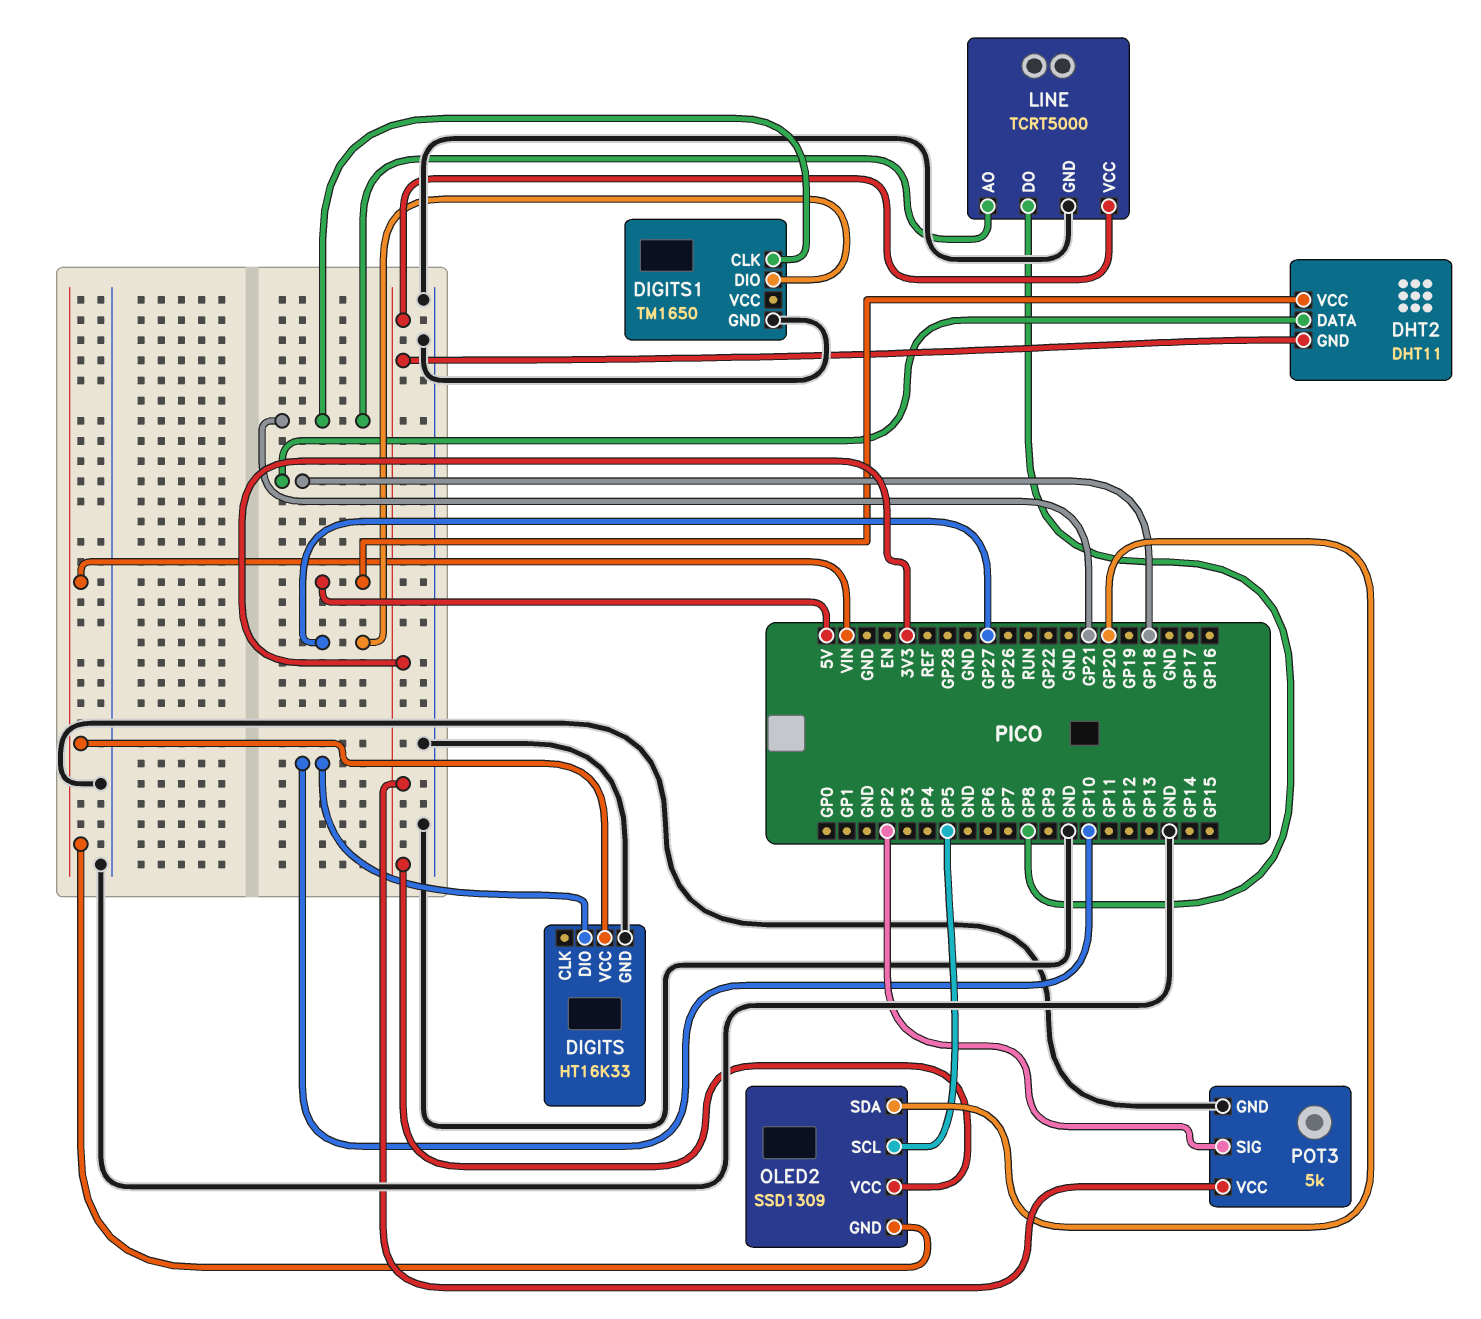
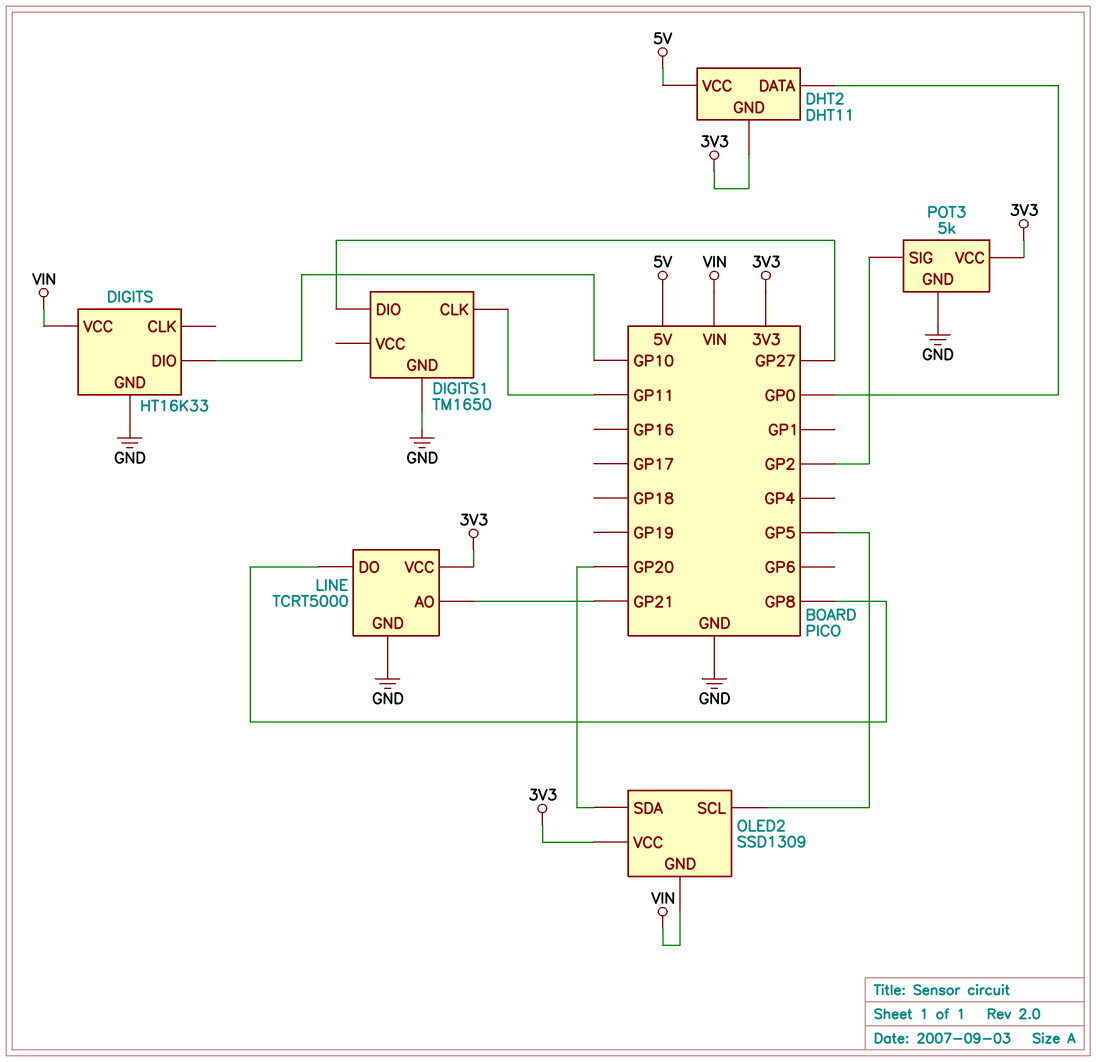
DHT2 pin DATA: GP18 -> GP0
DIGITS1 pin CLK: GP21 -> GP11

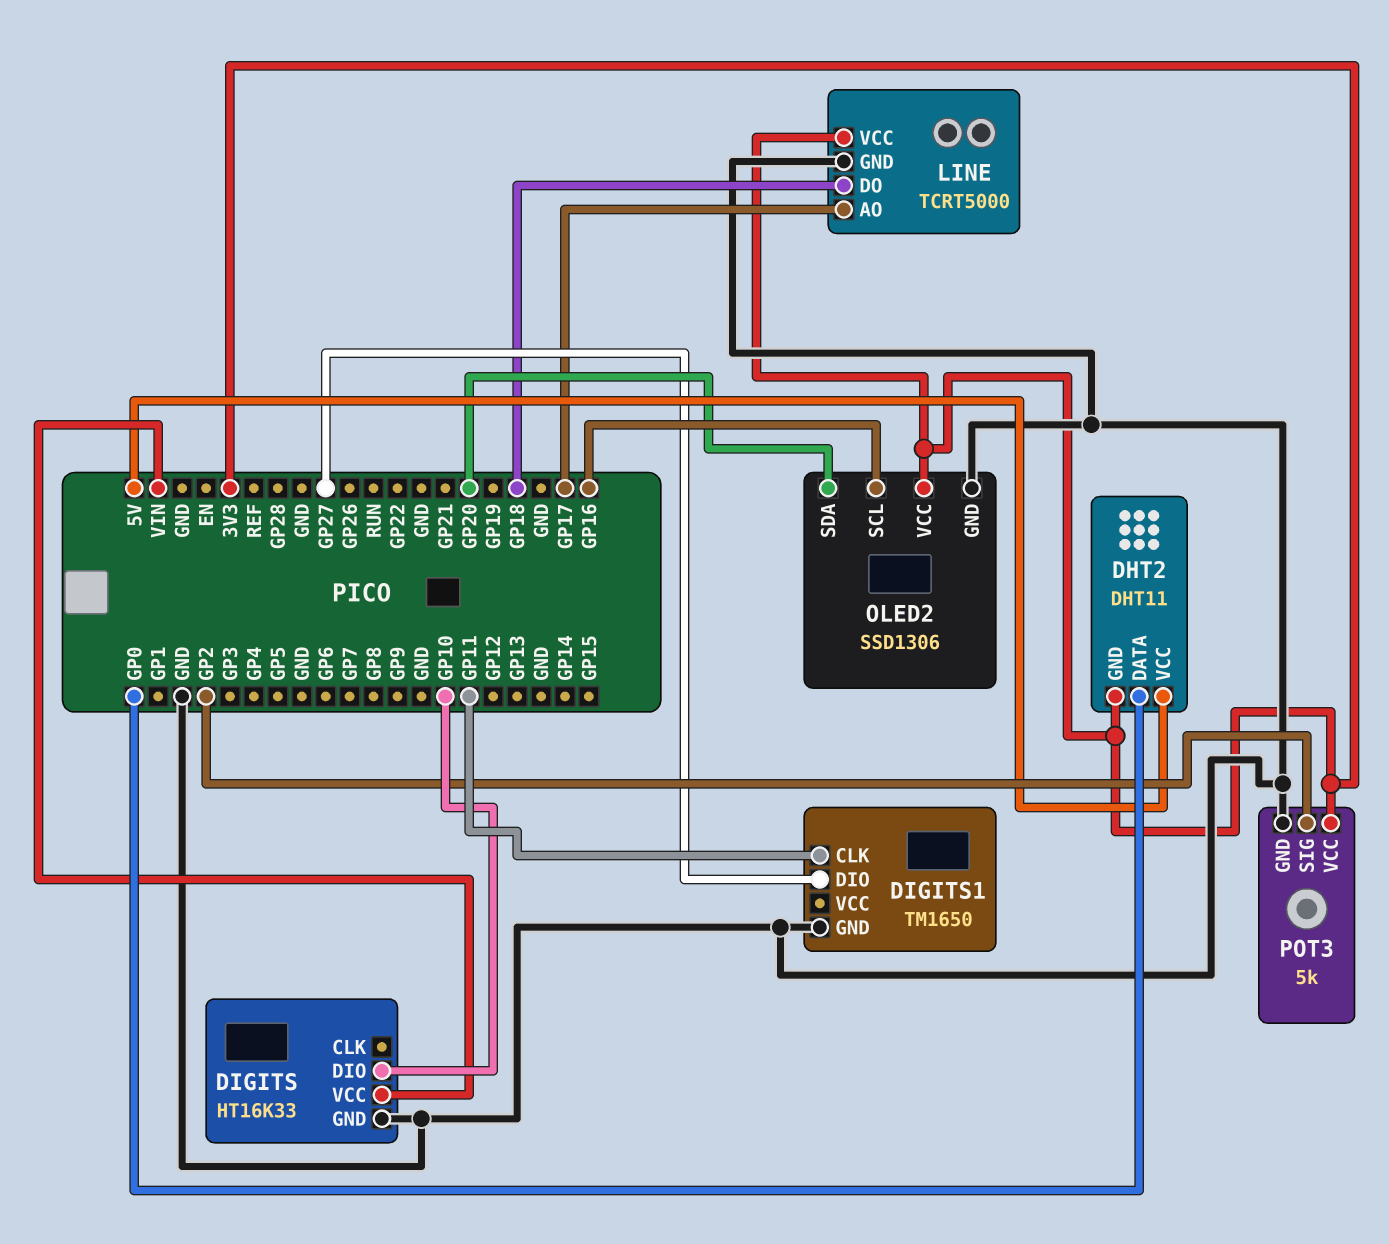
LINE pin AO: GP21 -> GP17
LINE pin DO: GP8 -> GP18
OLED2: SSD1309 -> SSD1306
OLED2 pin GND: VIN -> GND
OLED2 pin SCL: GP5 -> GP16

